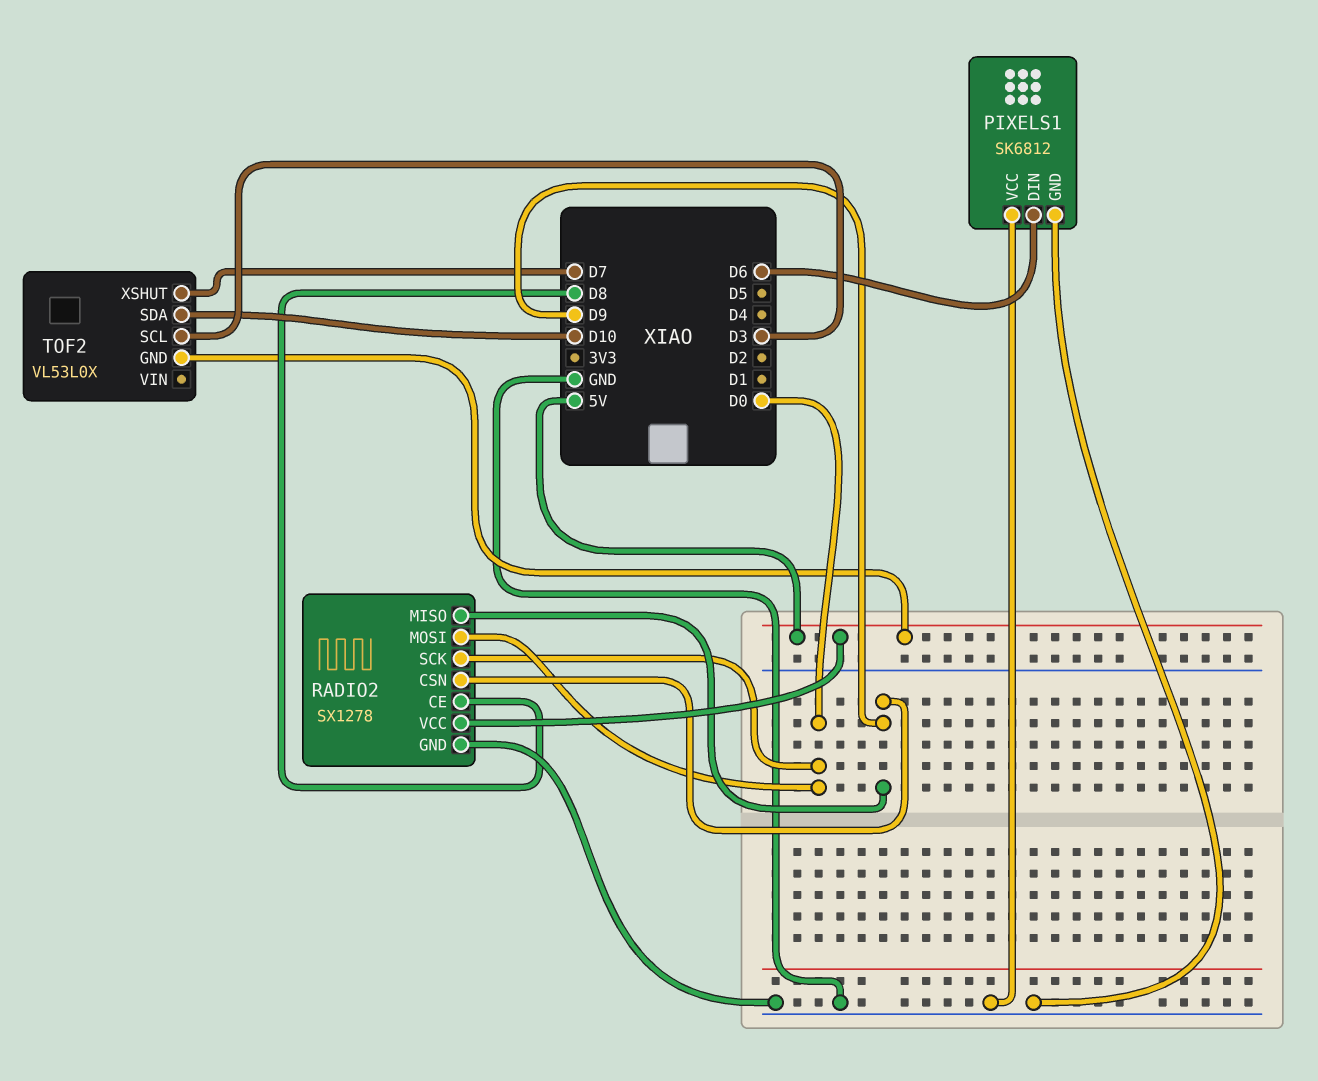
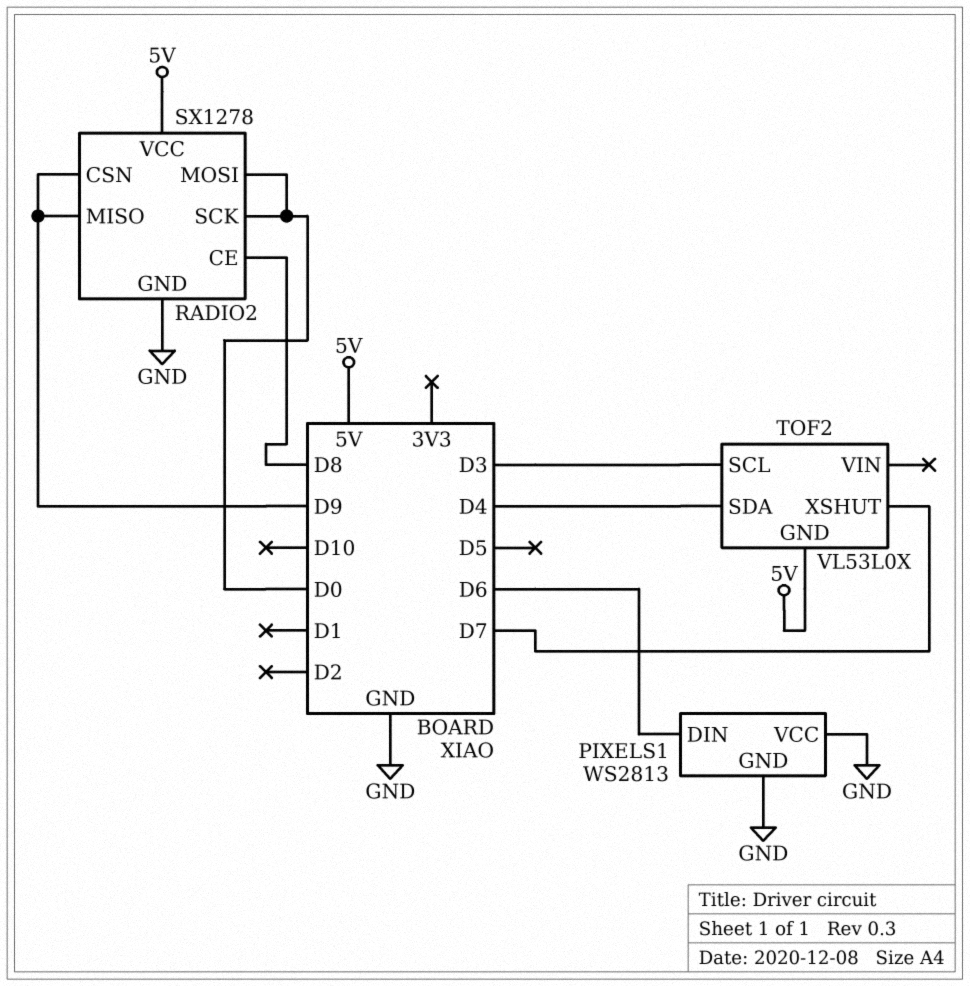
PIXELS1: SK6812 -> WS2813
TOF2 pin SDA: D10 -> D4

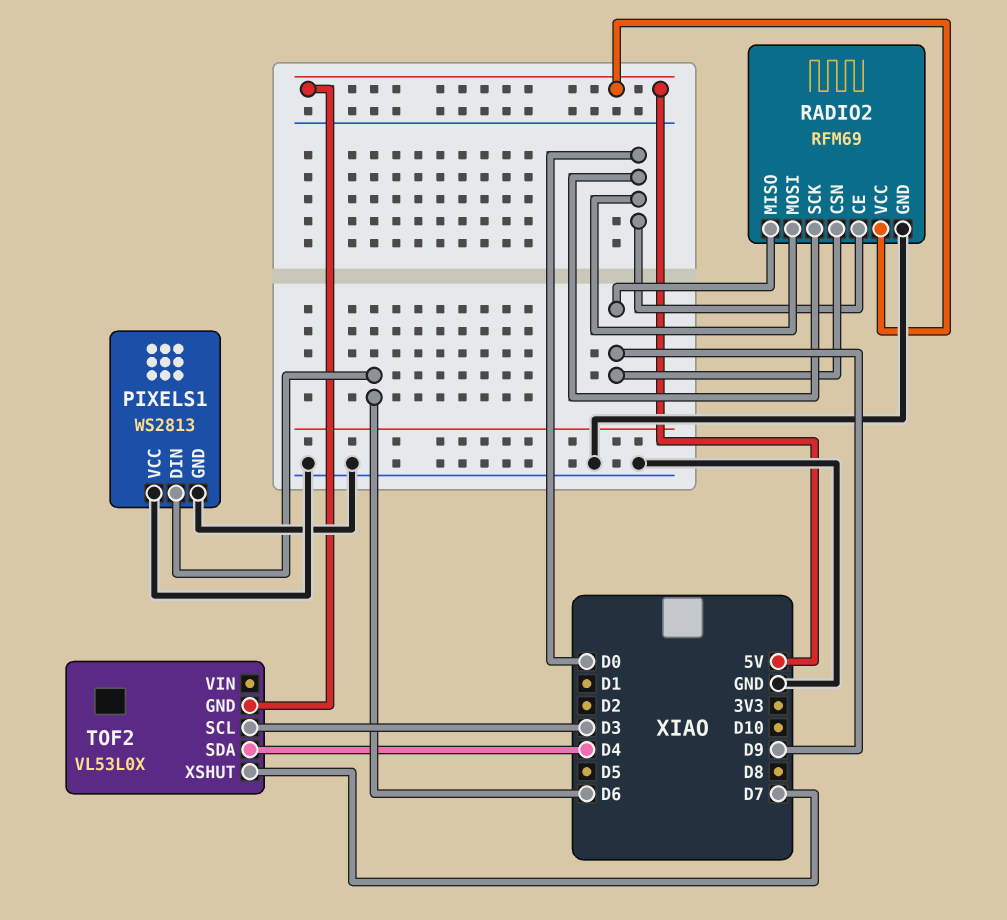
RADIO2: SX1278 -> RFM69
RADIO2 pin CE: D8 -> D0

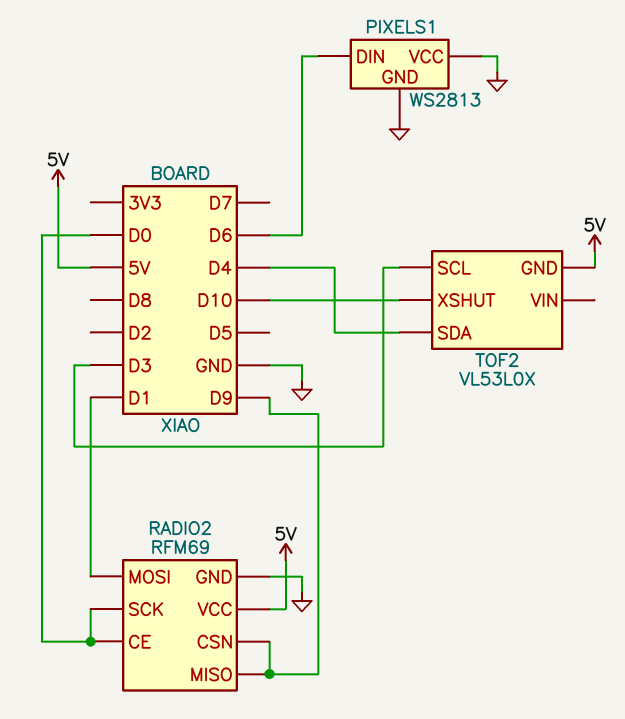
RADIO2 pin MOSI: D0 -> D1
TOF2 pin XSHUT: D7 -> D10

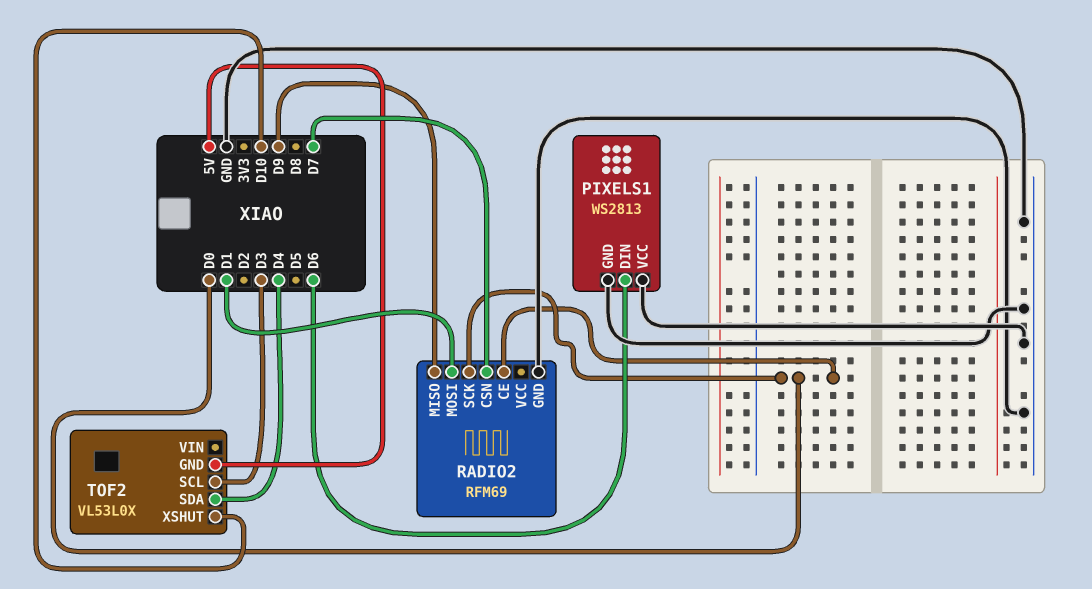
RADIO2 pin CSN: D9 -> D7
RADIO2 pin VCC: 5V -> none

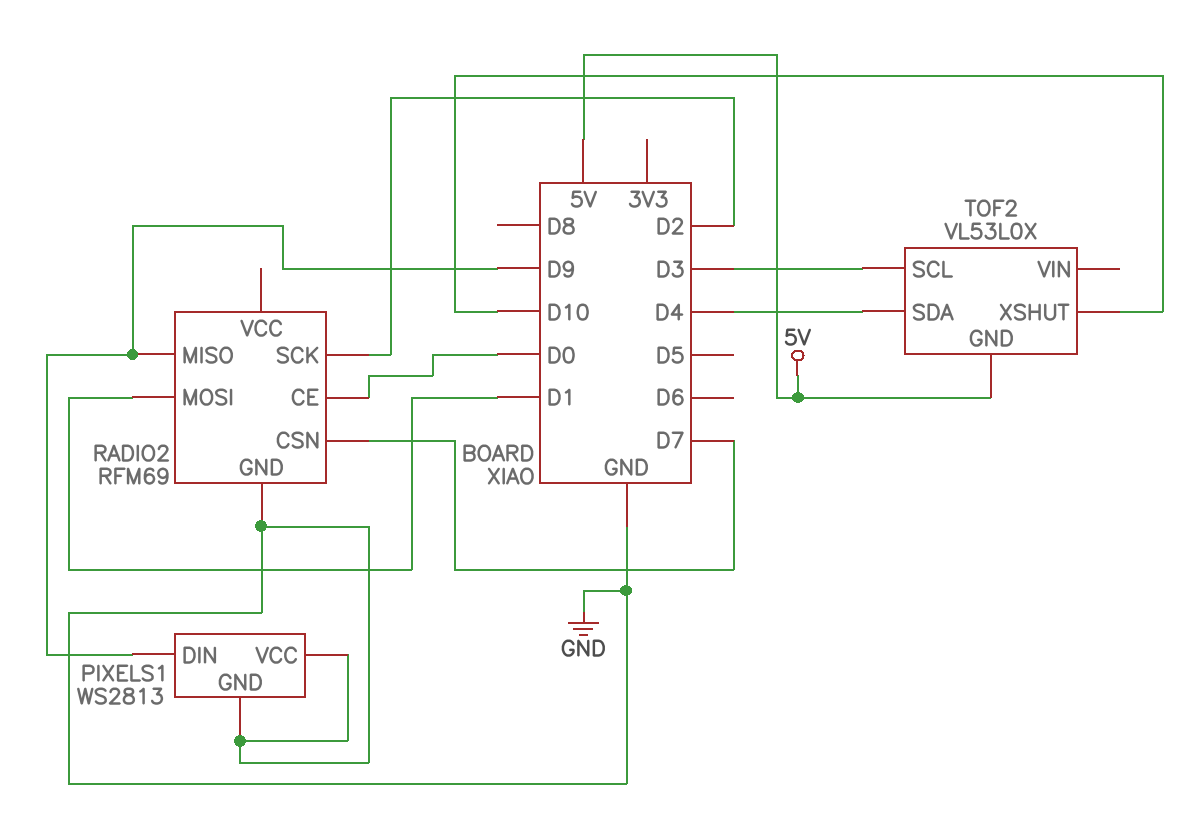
PIXELS1 pin DIN: D6 -> D9
RADIO2 pin SCK: D0 -> D2

